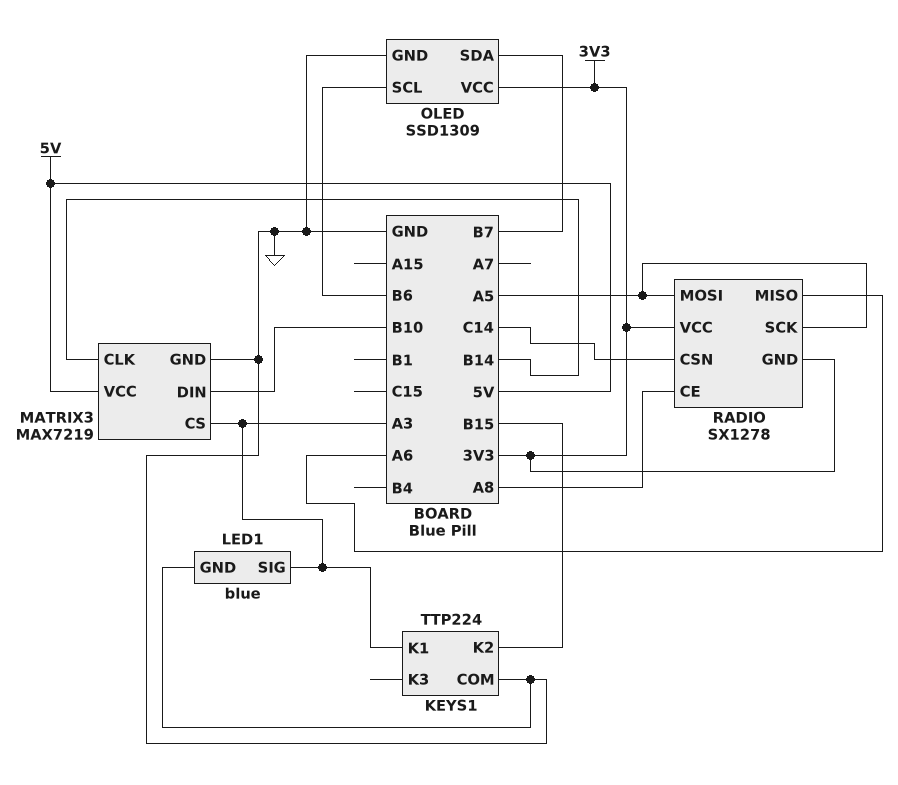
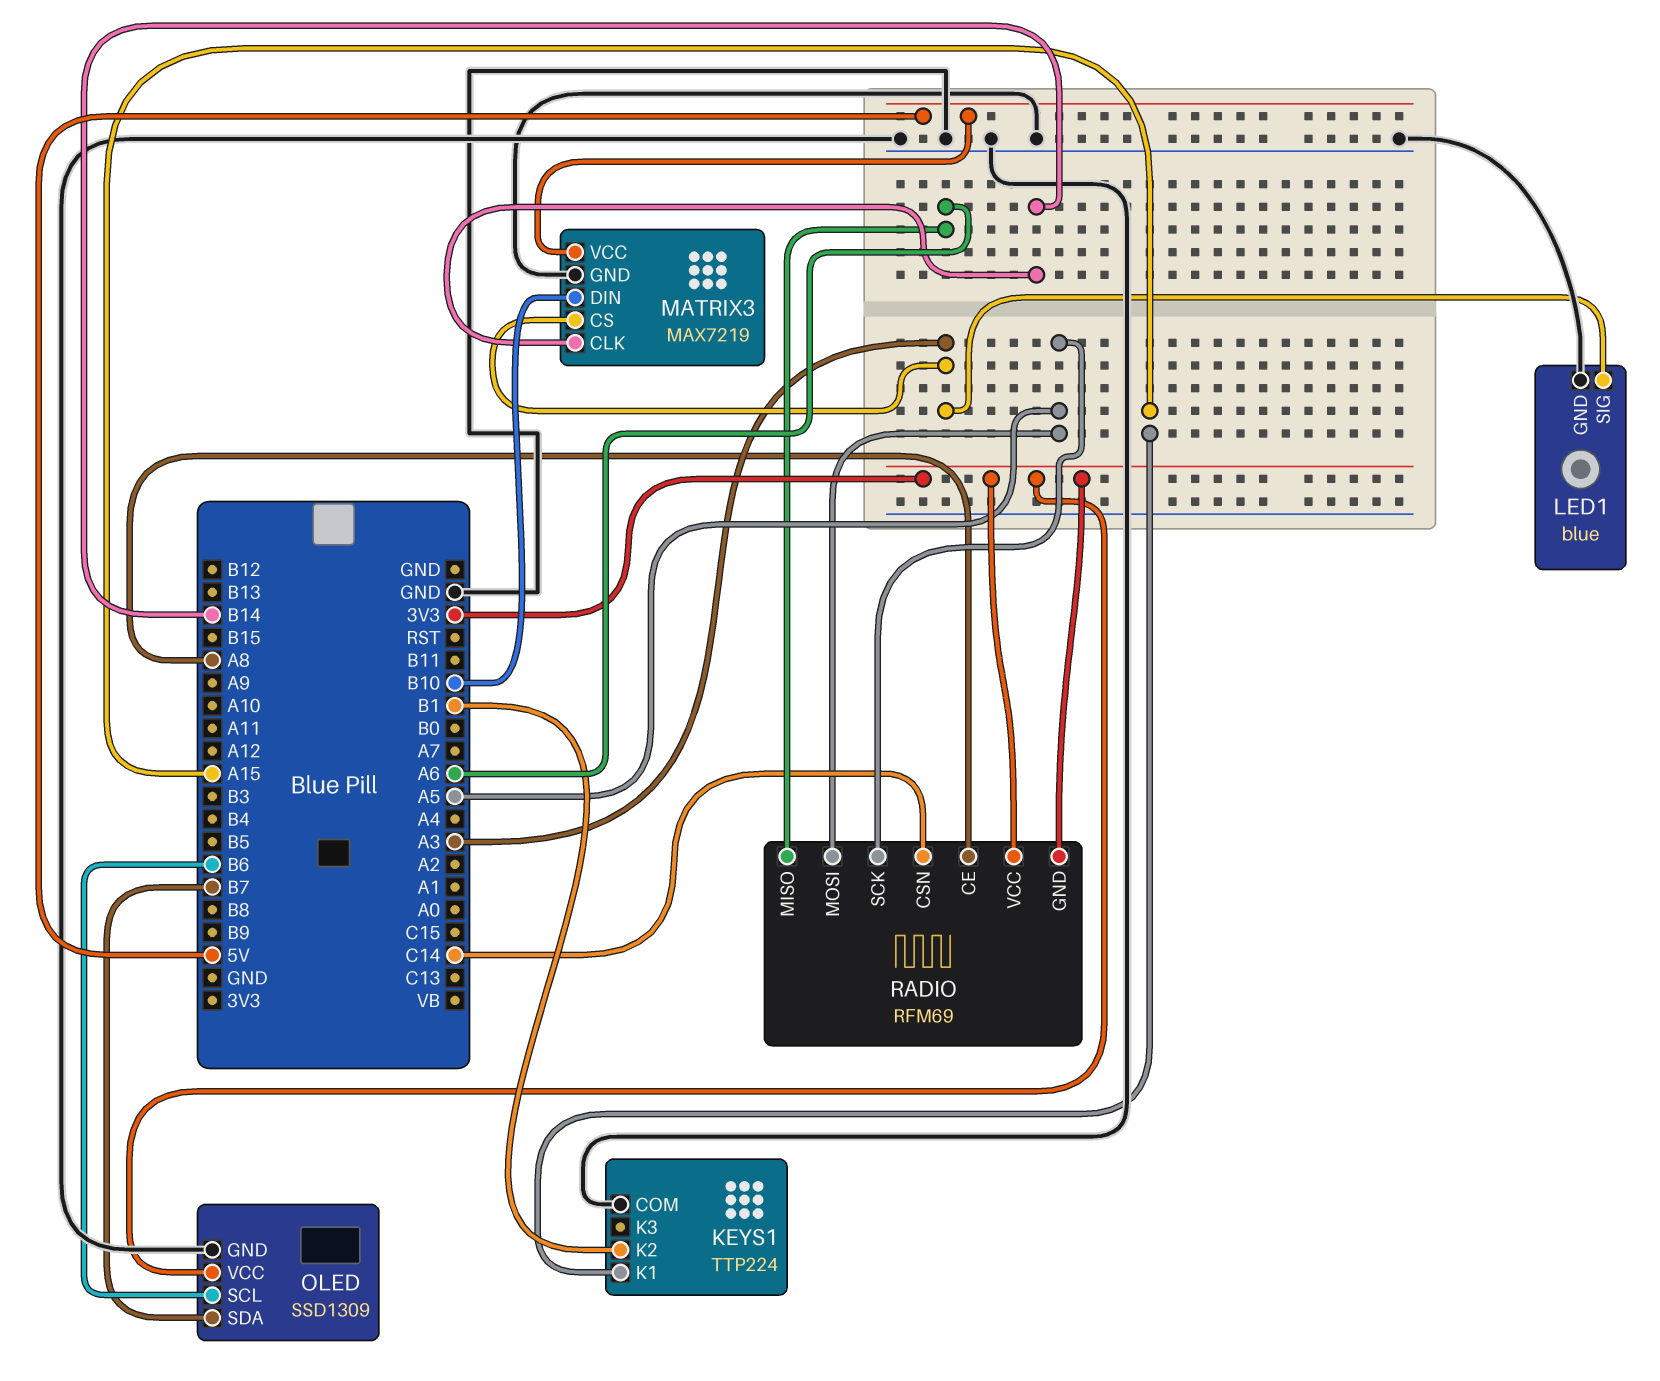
KEYS1 pin K1: A3 -> A15
KEYS1 pin K2: B15 -> B1
RADIO: SX1278 -> RFM69

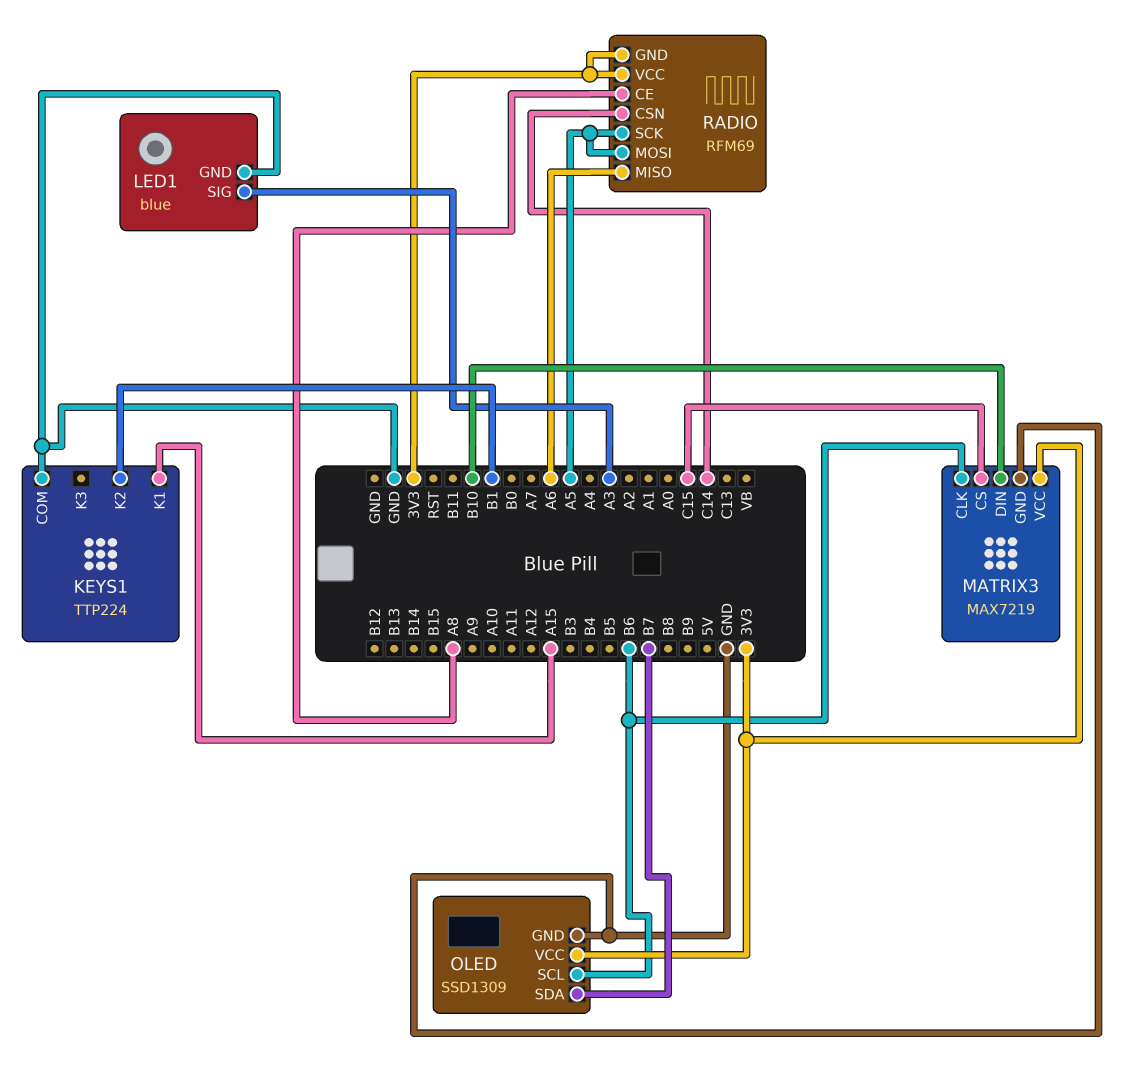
MATRIX3 pin CLK: B14 -> B6
MATRIX3 pin CS: A3 -> C15
MATRIX3 pin VCC: 5V -> 3V3

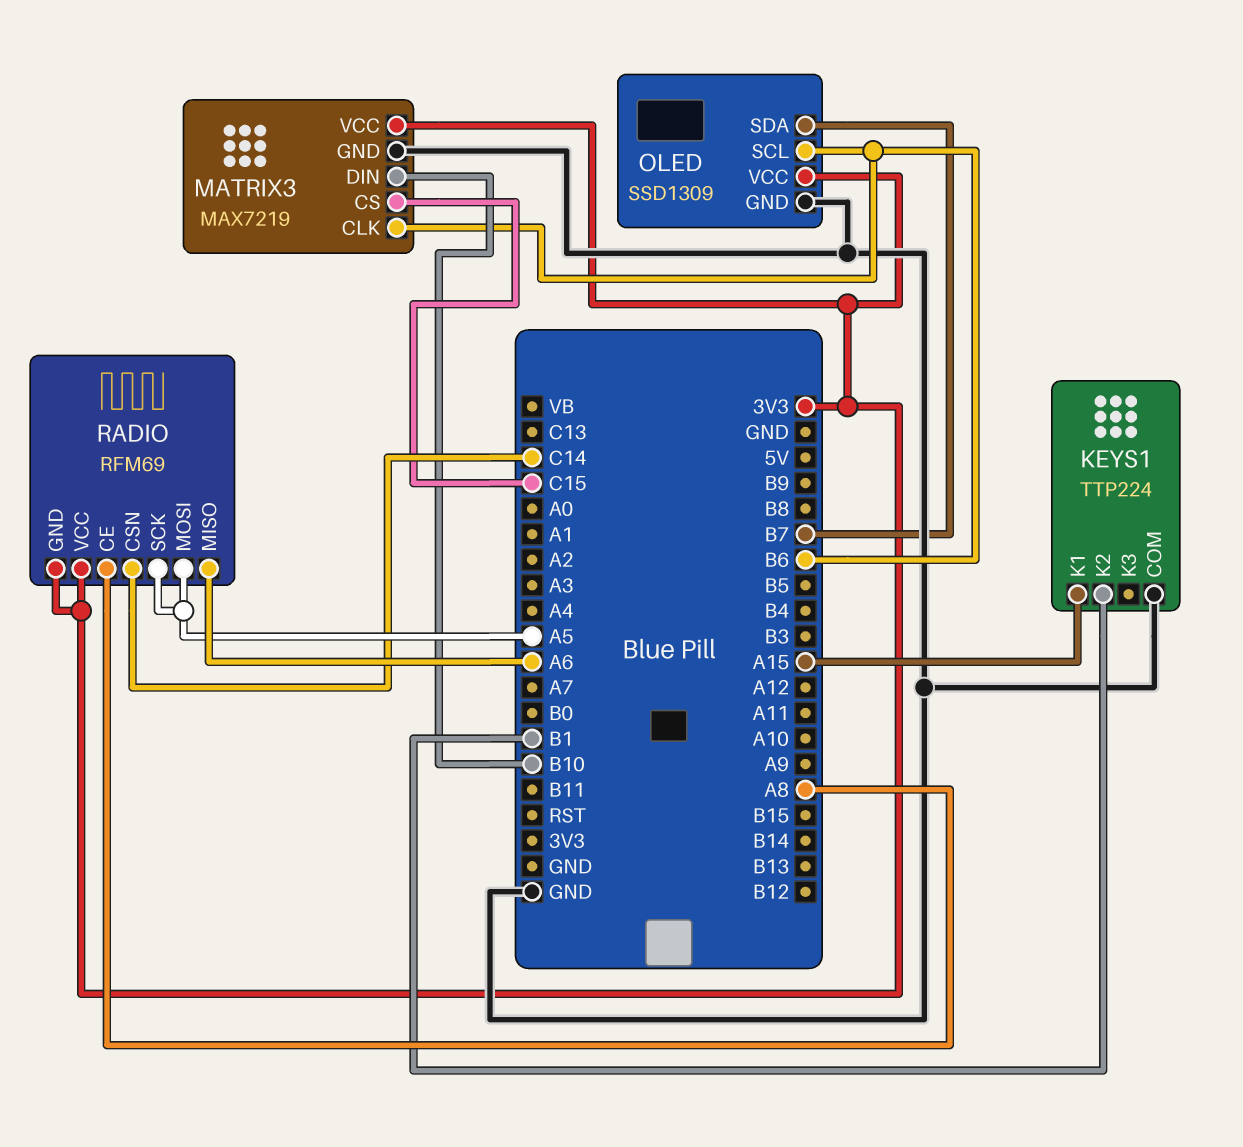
LED1: blue -> none
LED1 pin GND: GND -> none
LED1 pin SIG: A3 -> none

